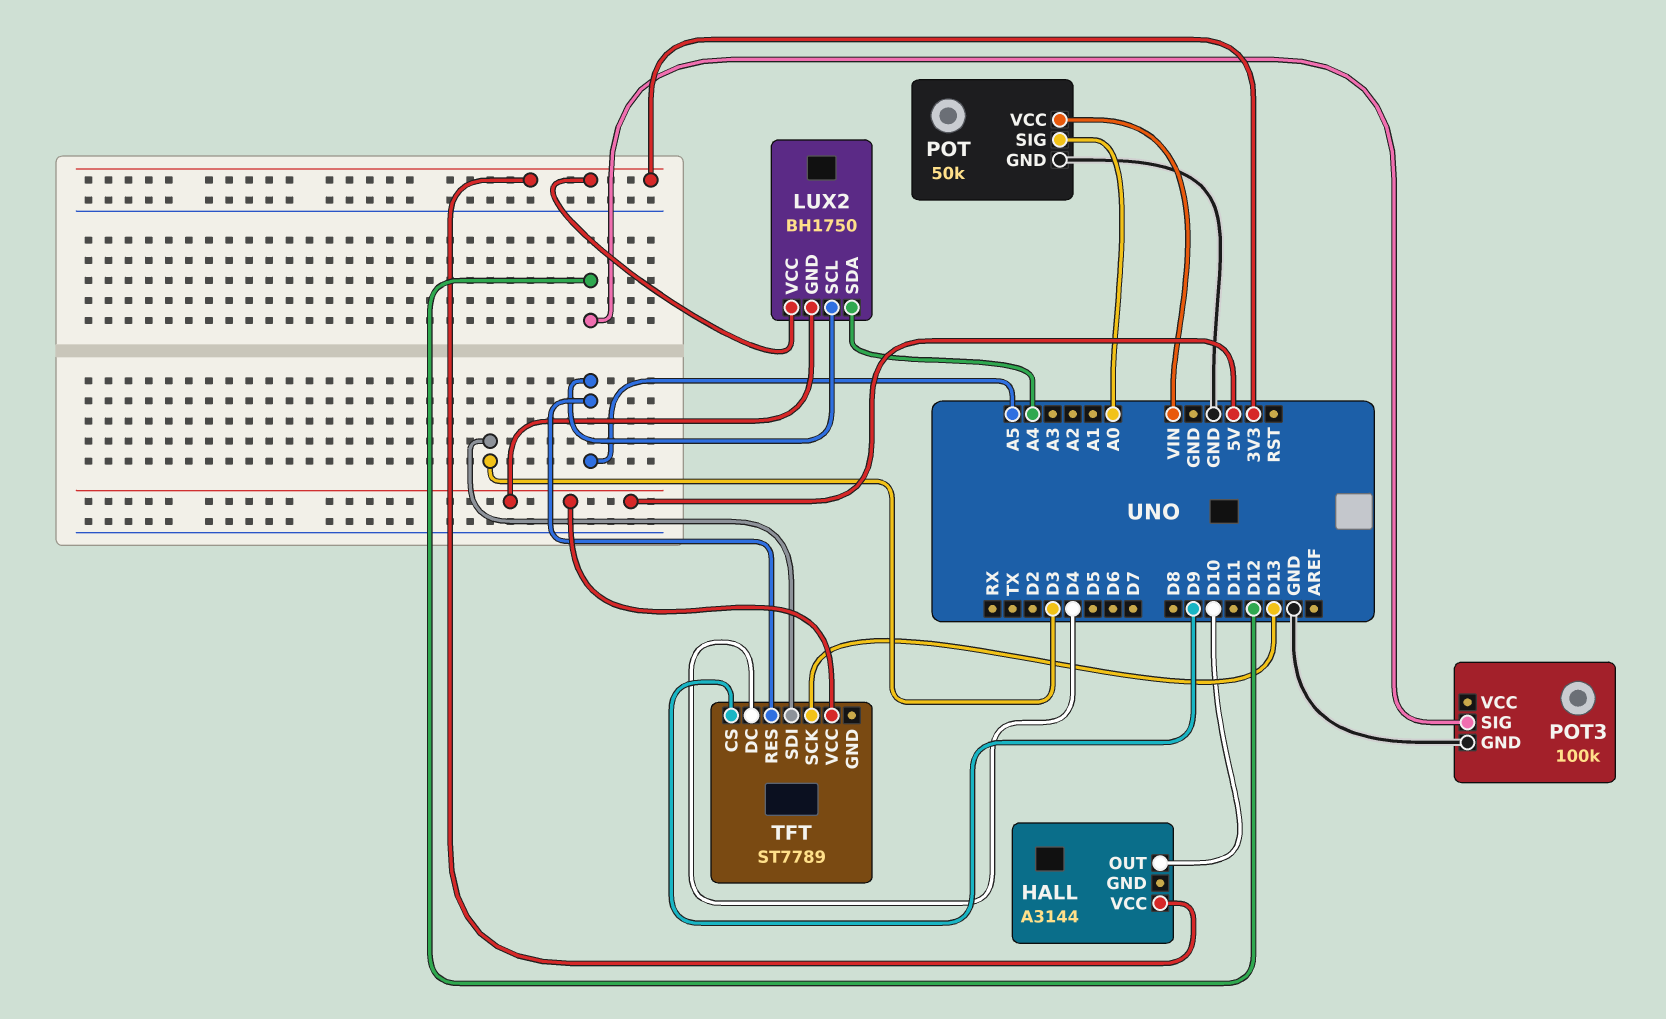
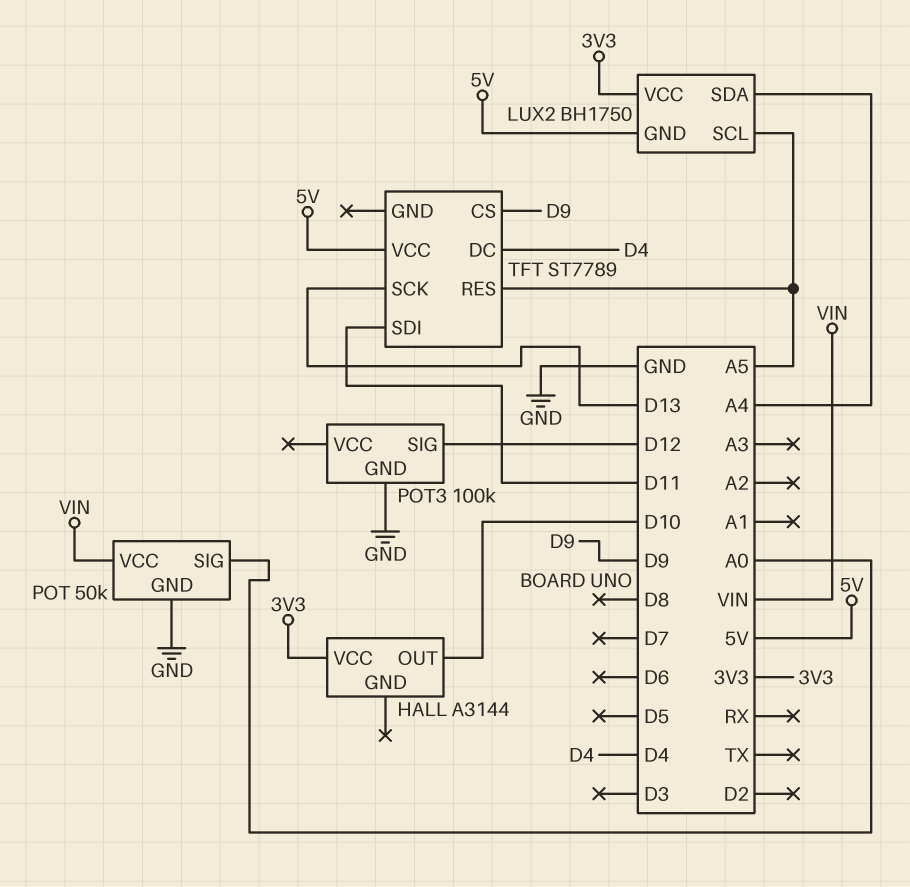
TFT pin SDI: D3 -> D11

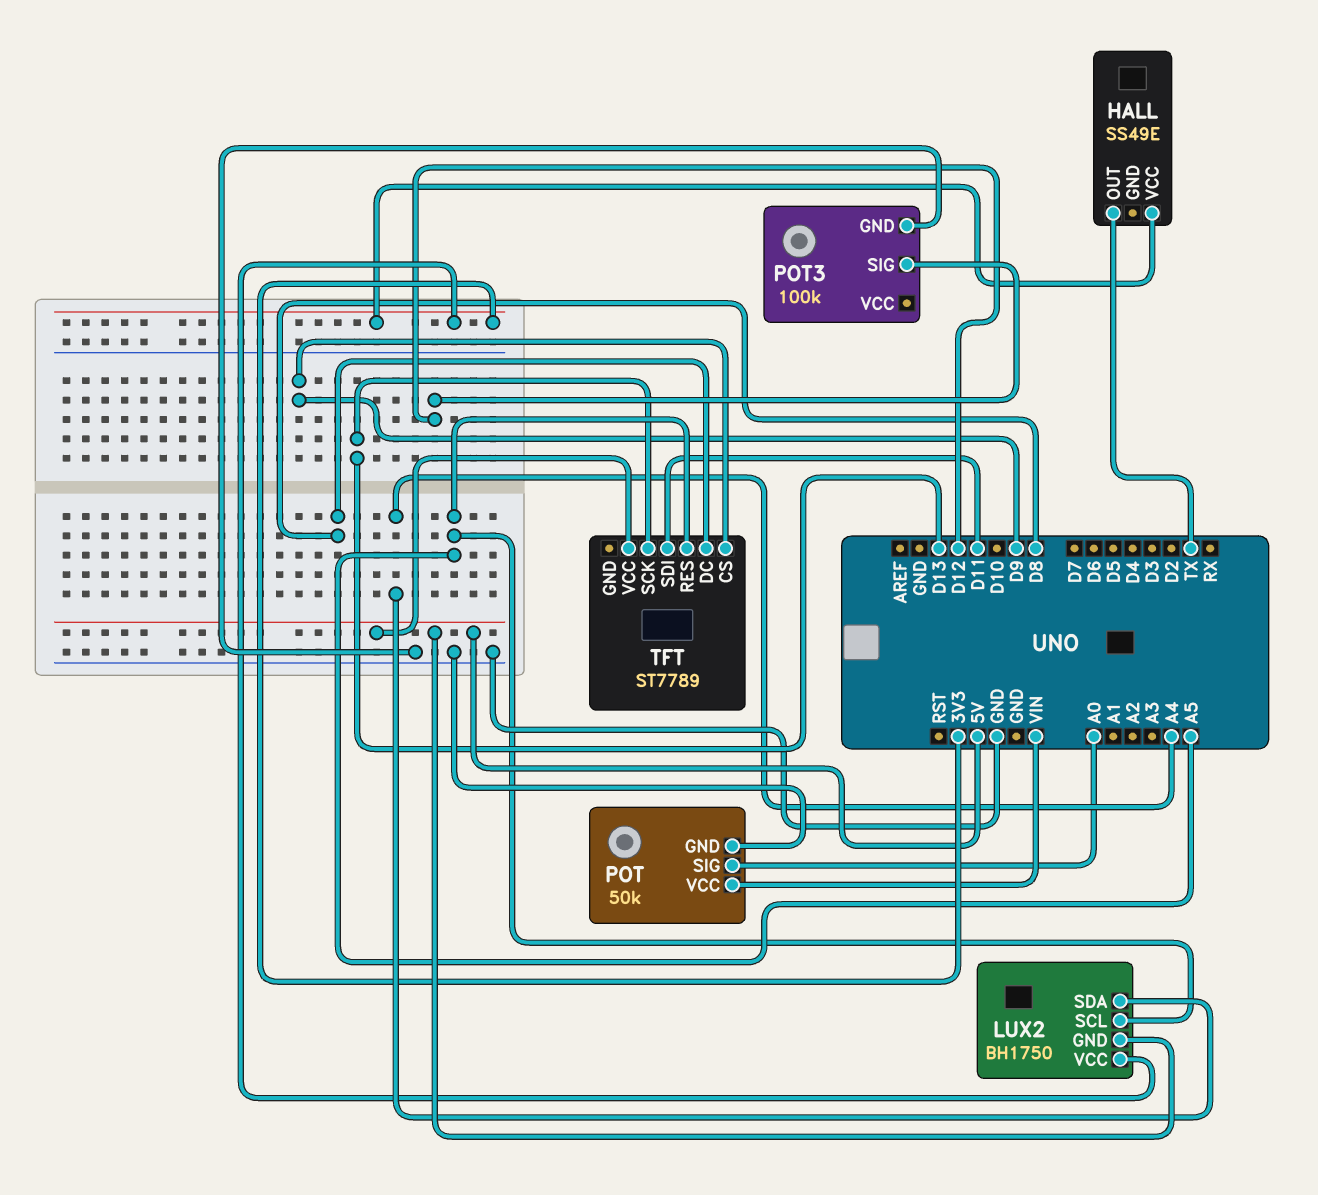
HALL: A3144 -> SS49E
HALL pin OUT: D10 -> TX
TFT pin DC: D4 -> D8

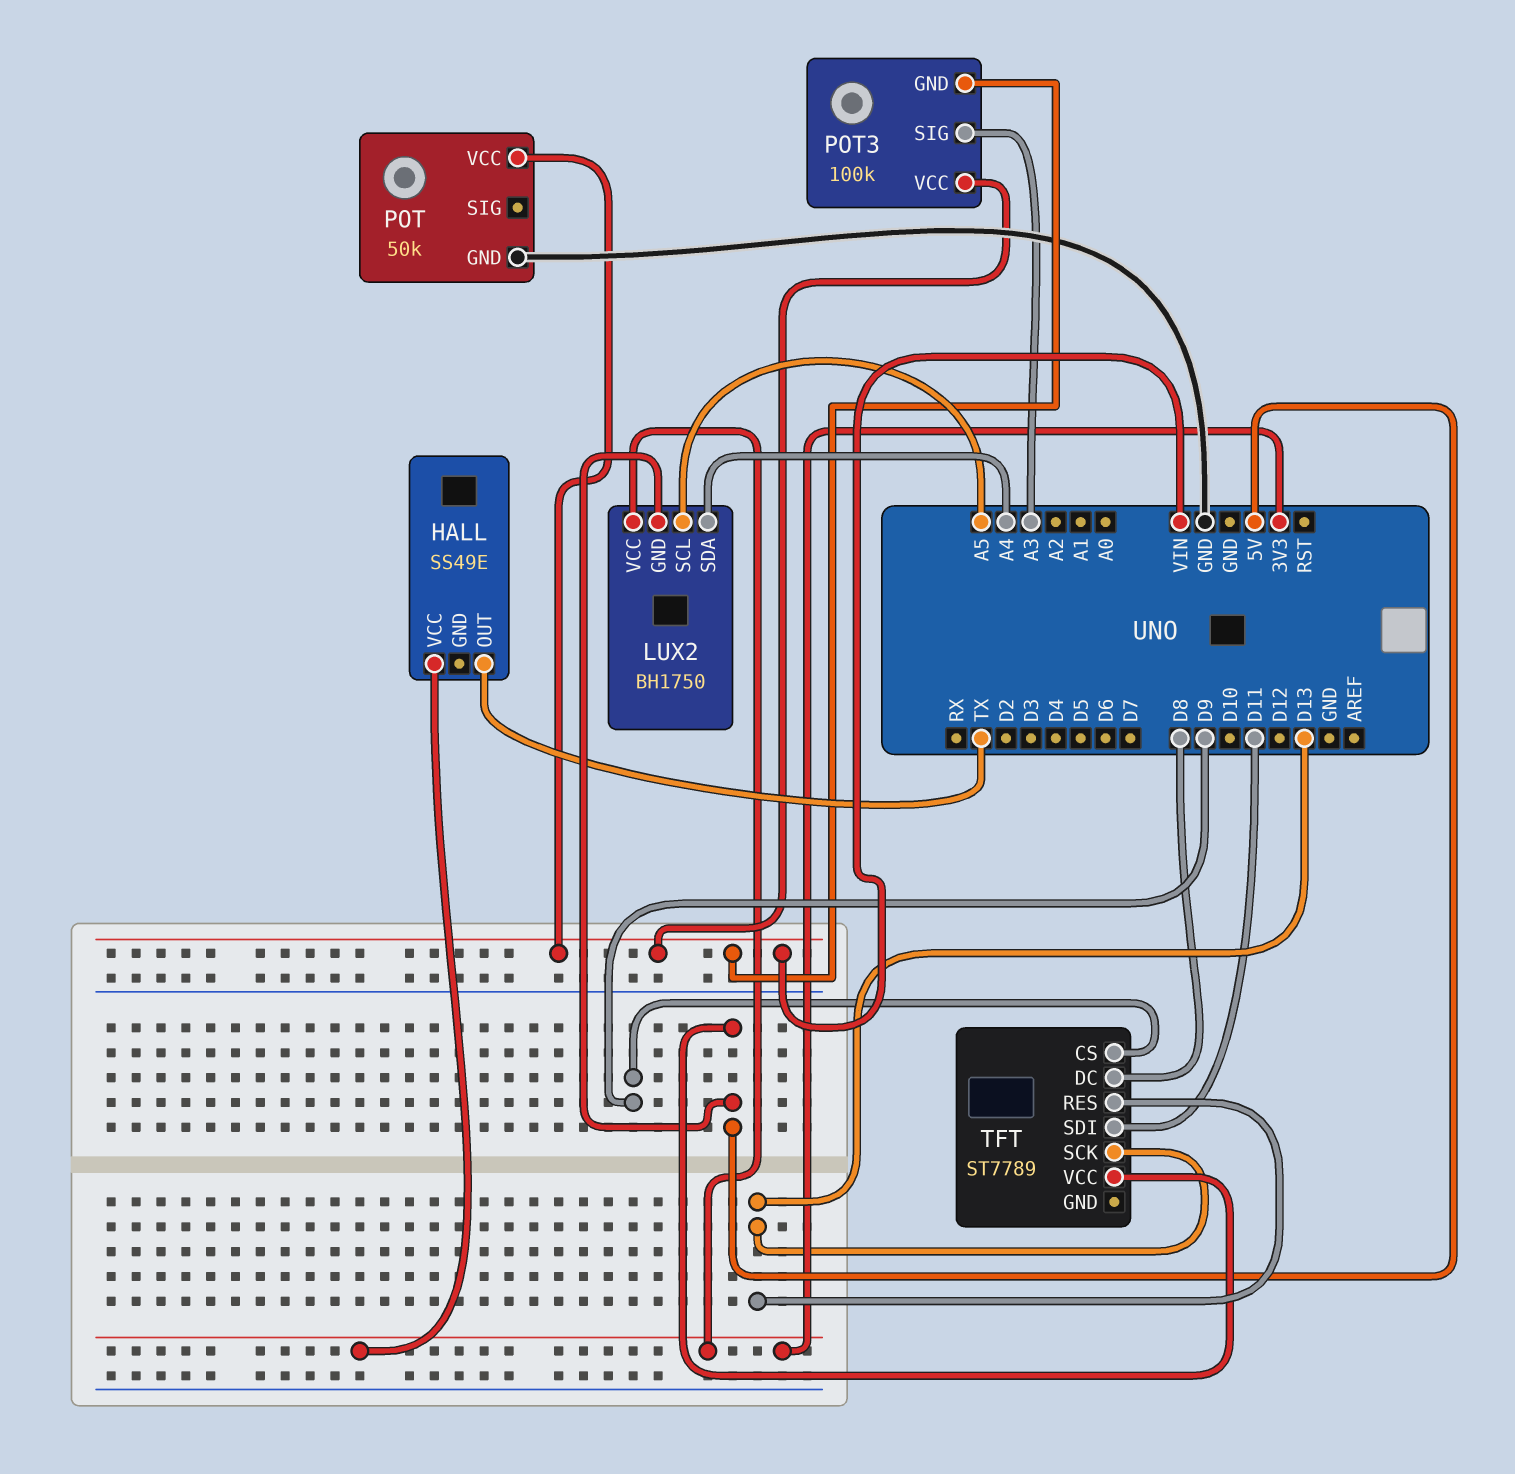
POT pin SIG: A0 -> none
POT3 pin GND: GND -> VIN
POT3 pin SIG: D12 -> A3
POT3 pin VCC: none -> VIN
TFT pin RES: A5 -> D13

